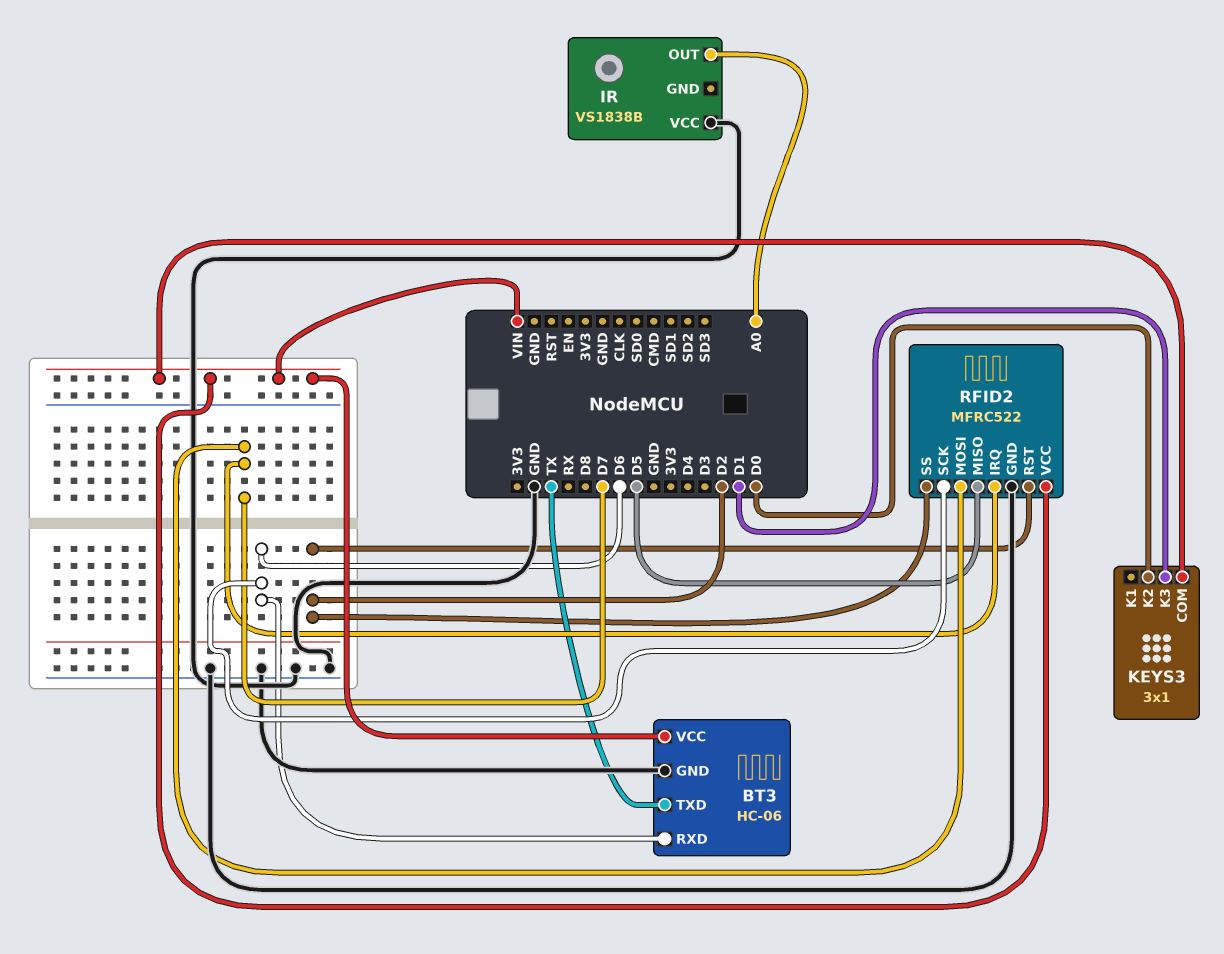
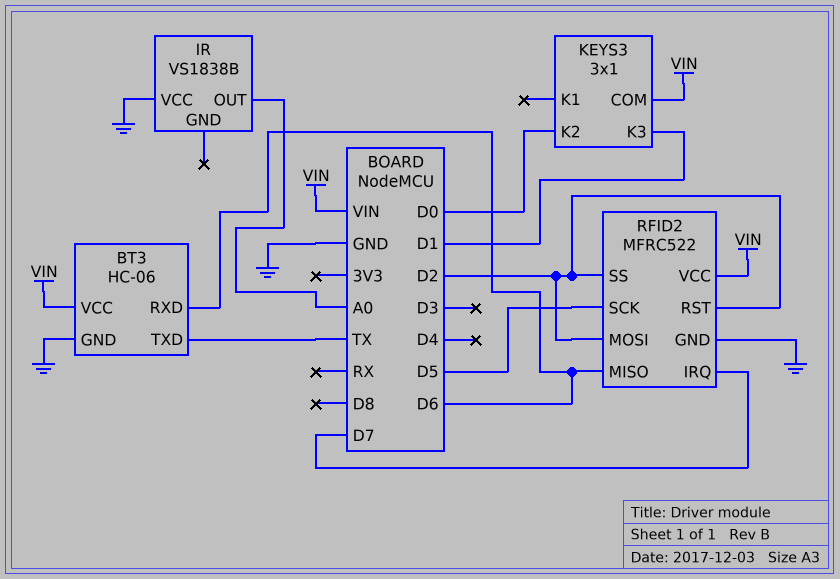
RFID2 pin MISO: D5 -> D6
RFID2 pin MOSI: D7 -> D2
RFID2 pin SCK: D6 -> D5

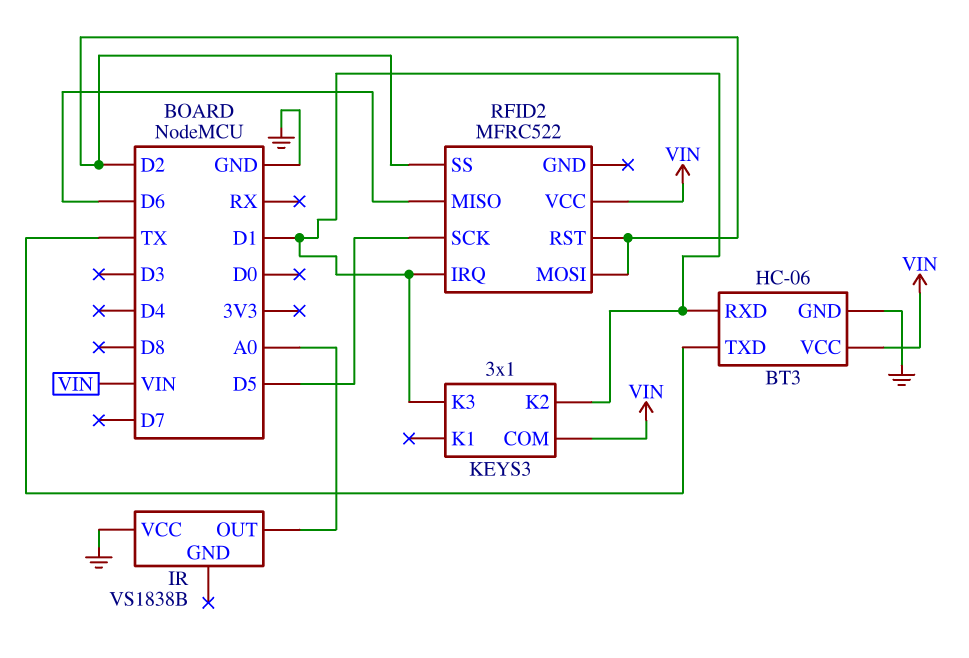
BT3 pin RXD: D6 -> D1
KEYS3 pin K2: D0 -> D1
RFID2 pin GND: GND -> none
RFID2 pin IRQ: D7 -> D1

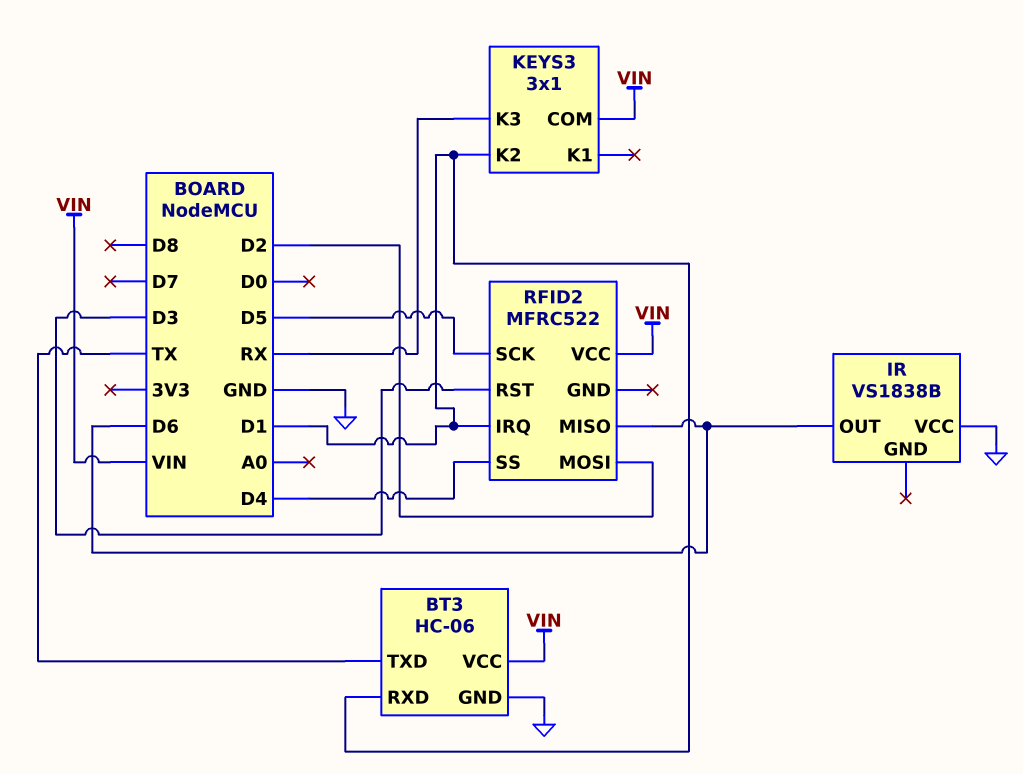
IR pin OUT: A0 -> D6
KEYS3 pin K3: D1 -> RX
RFID2 pin RST: D2 -> D3
RFID2 pin SS: D2 -> D4

